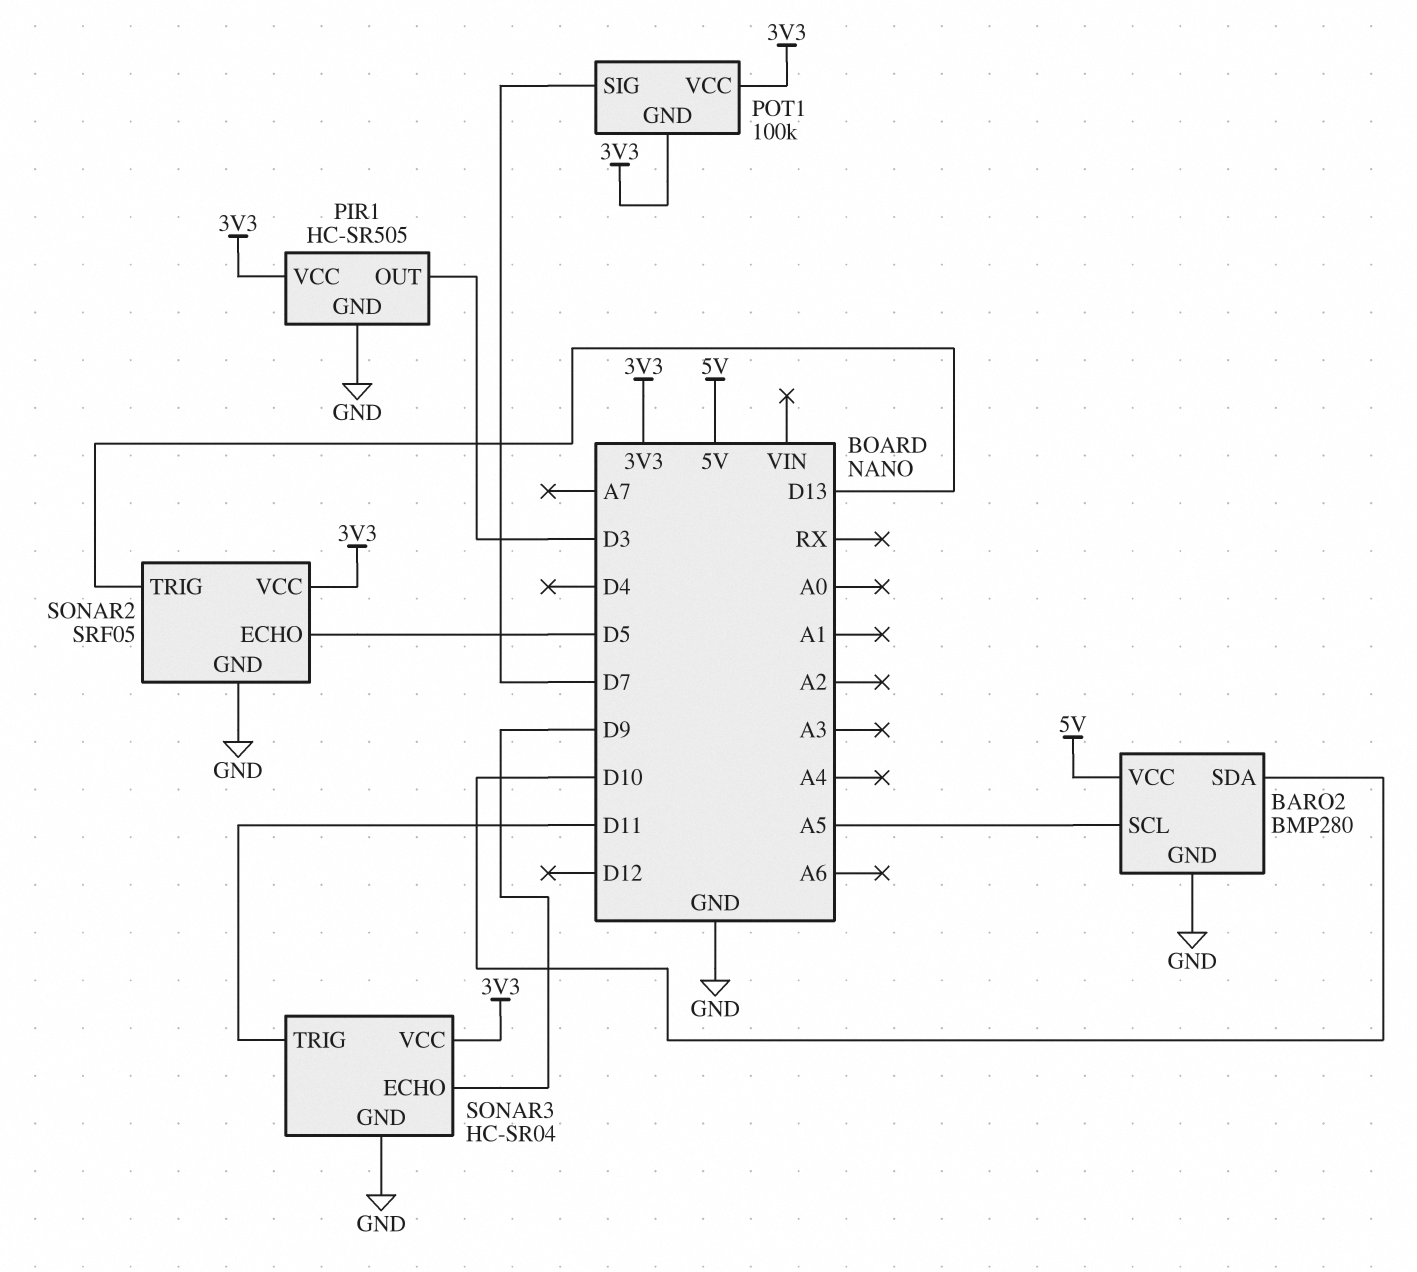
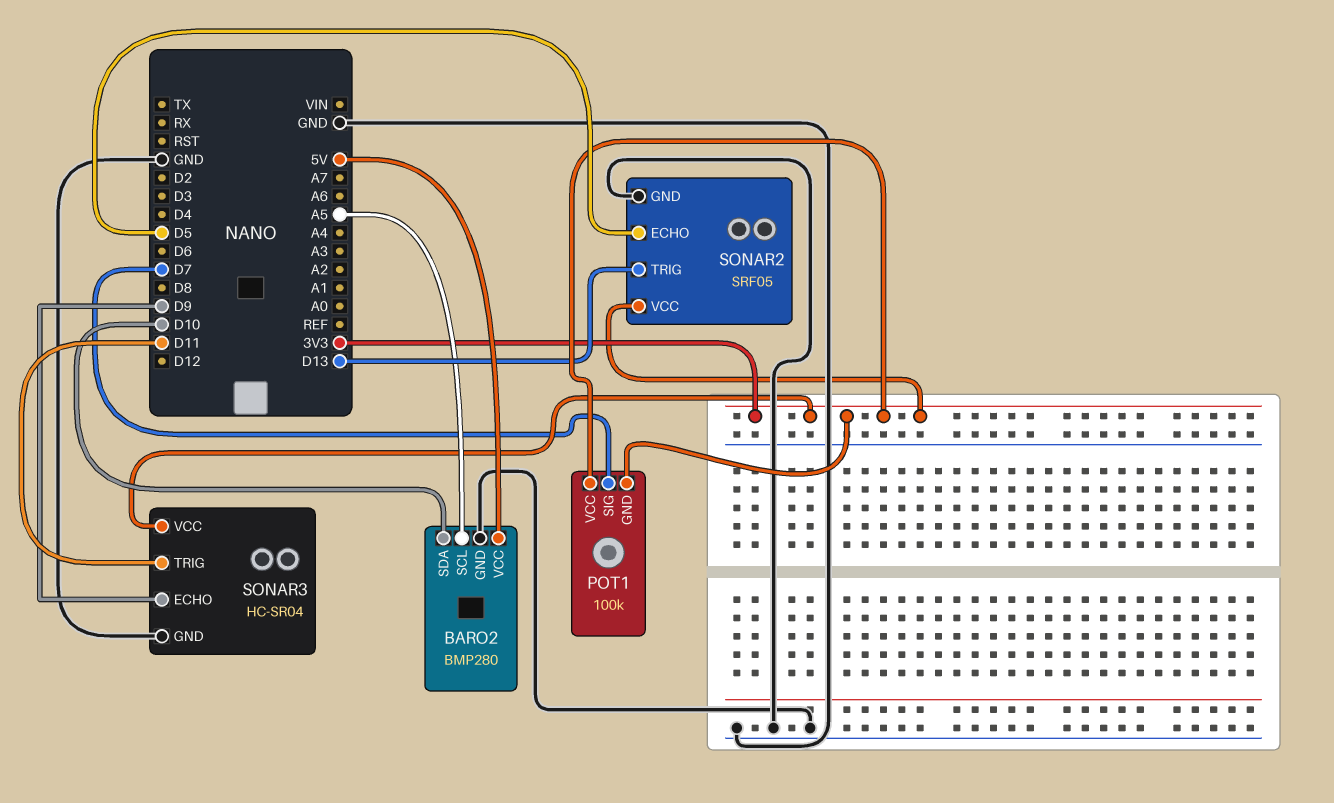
PIR1: HC-SR505 -> none
PIR1 pin GND: GND -> none
PIR1 pin OUT: D3 -> none
PIR1 pin VCC: 3V3 -> none

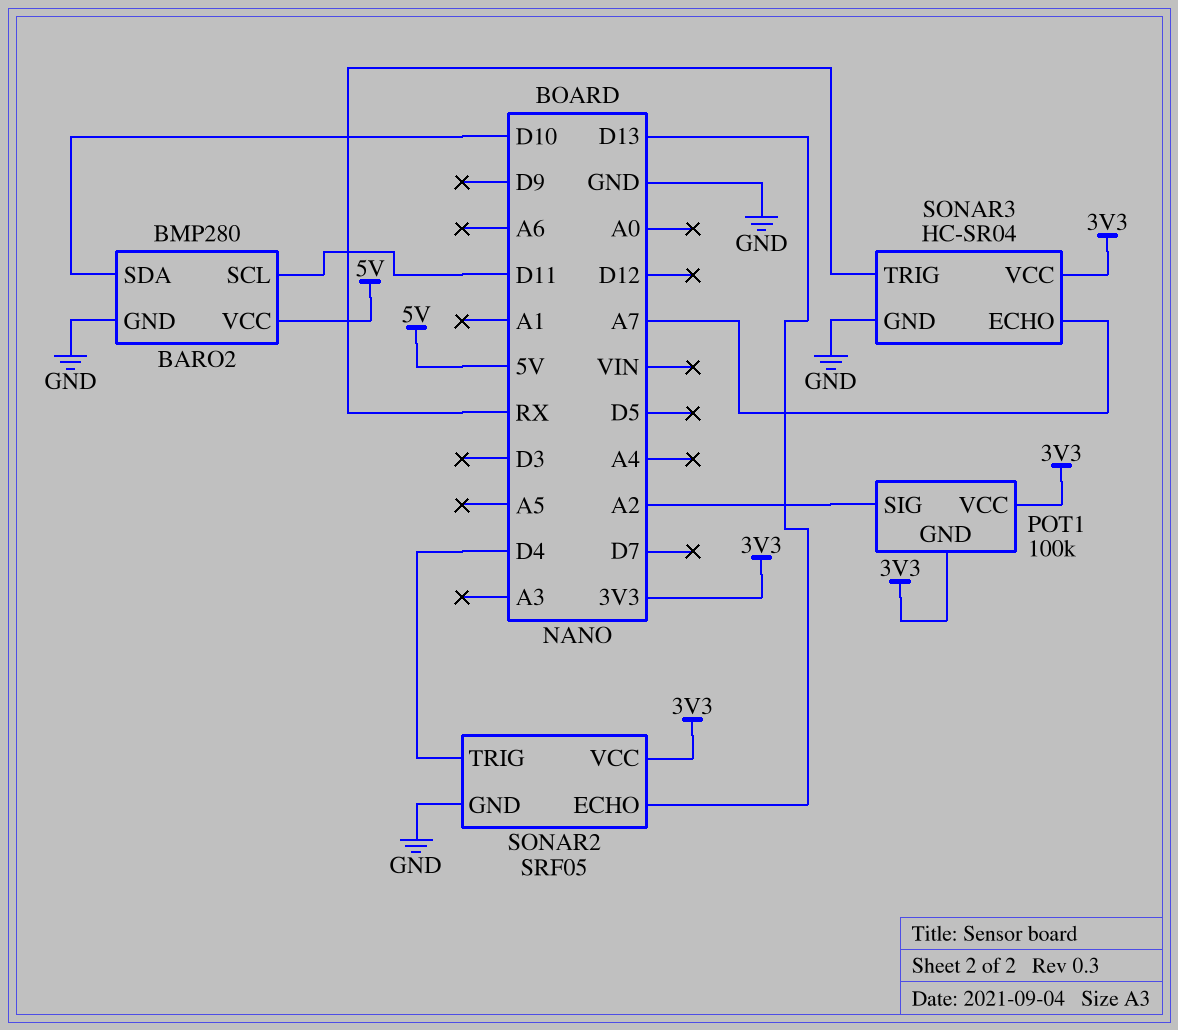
BARO2 pin SCL: A5 -> D11
POT1 pin SIG: D7 -> A2
SONAR2 pin ECHO: D5 -> D13
SONAR2 pin TRIG: D13 -> D4
SONAR3 pin ECHO: D9 -> A7
SONAR3 pin TRIG: D11 -> RX

